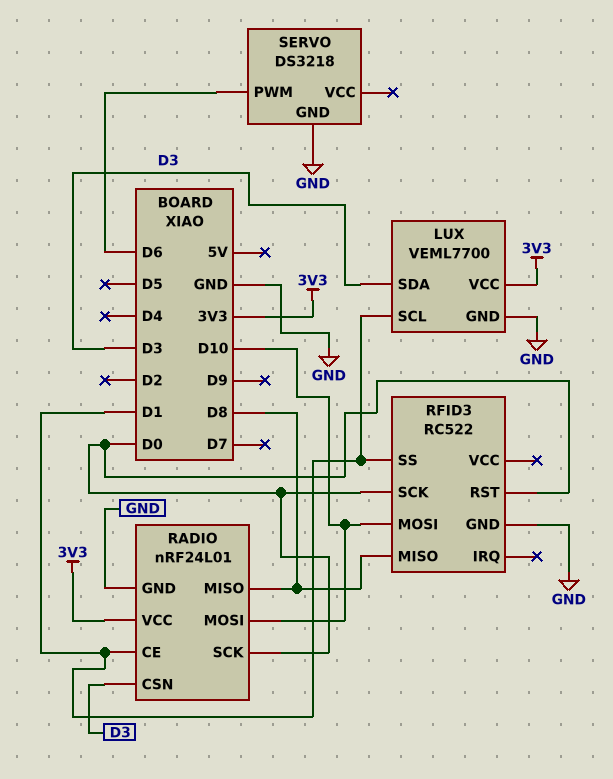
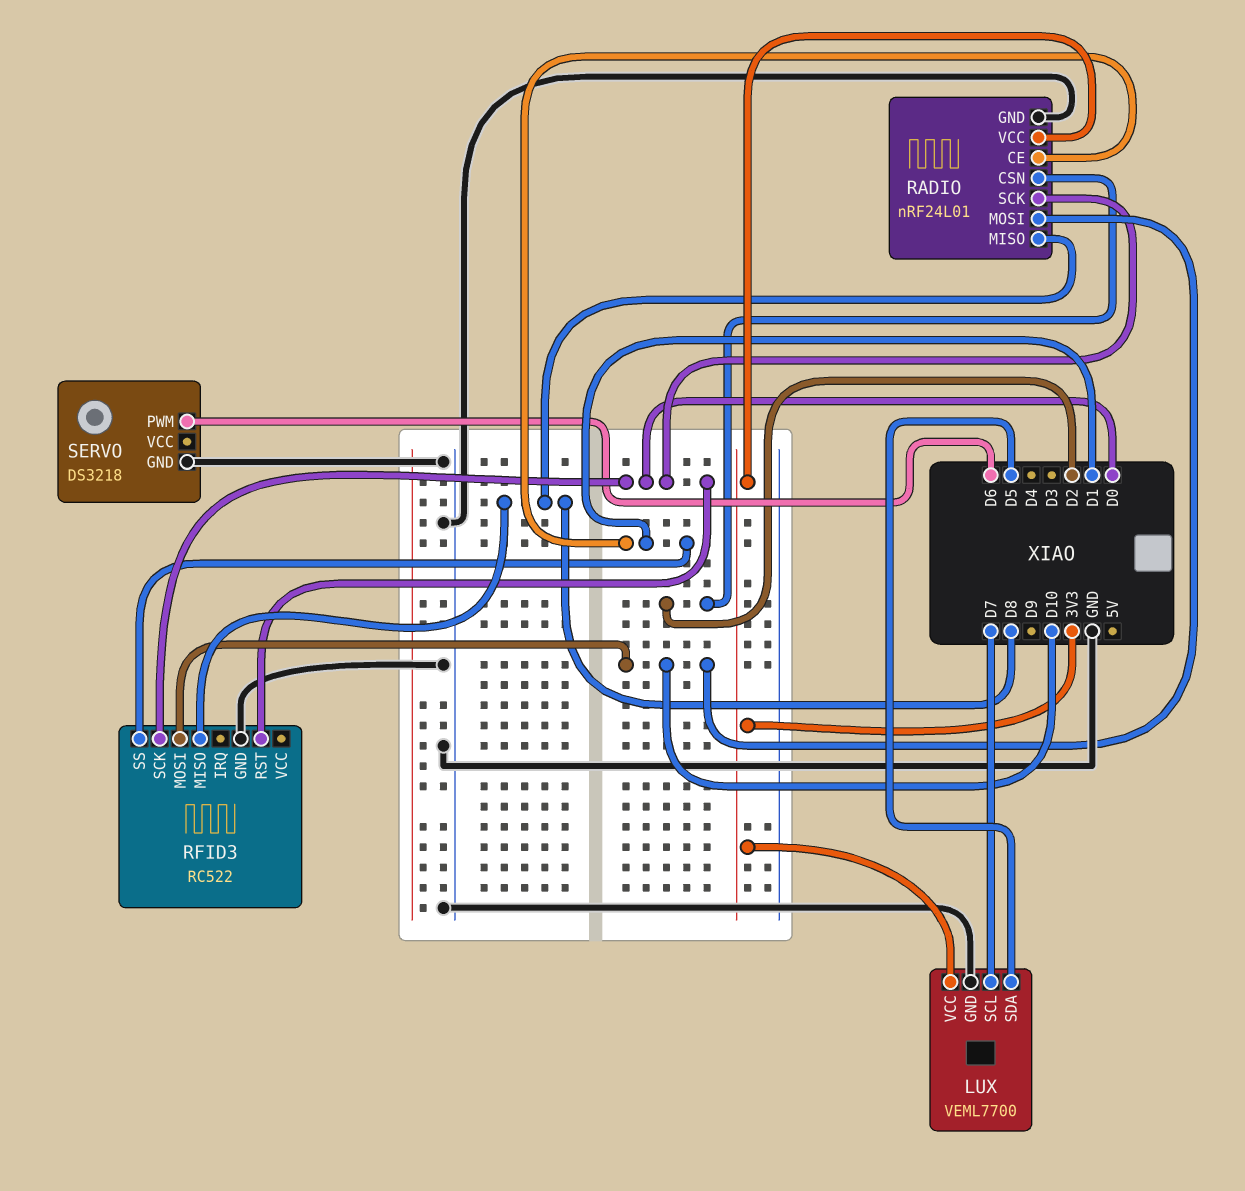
LUX pin SCL: D1 -> D7
LUX pin SDA: D3 -> D5
RADIO pin CSN: D3 -> D2

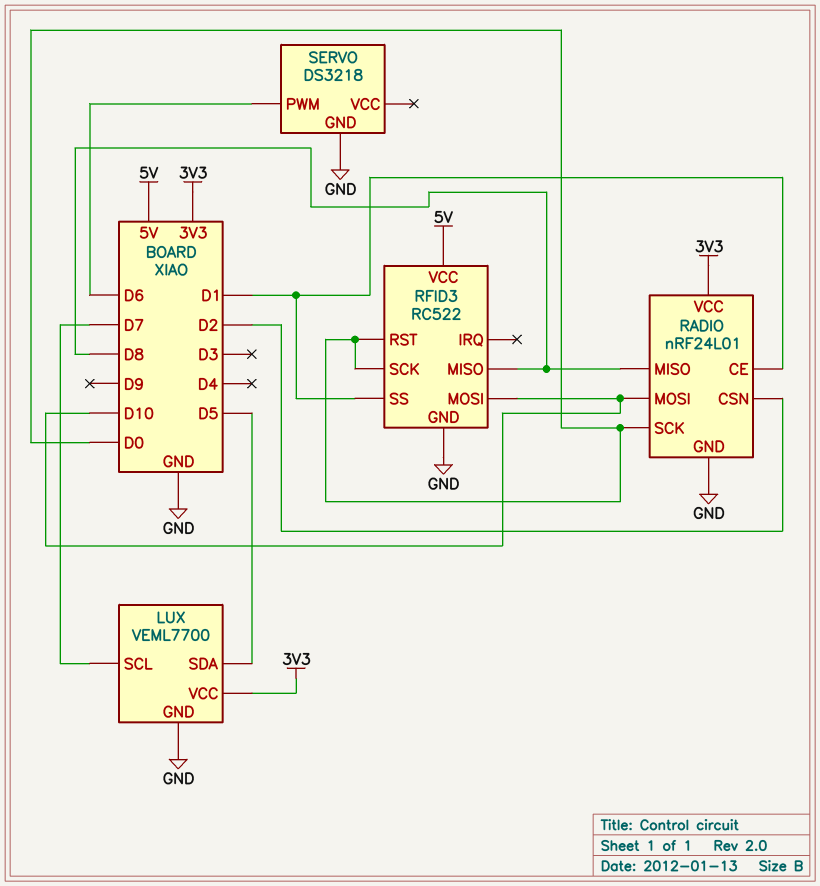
RFID3 pin VCC: none -> 5V

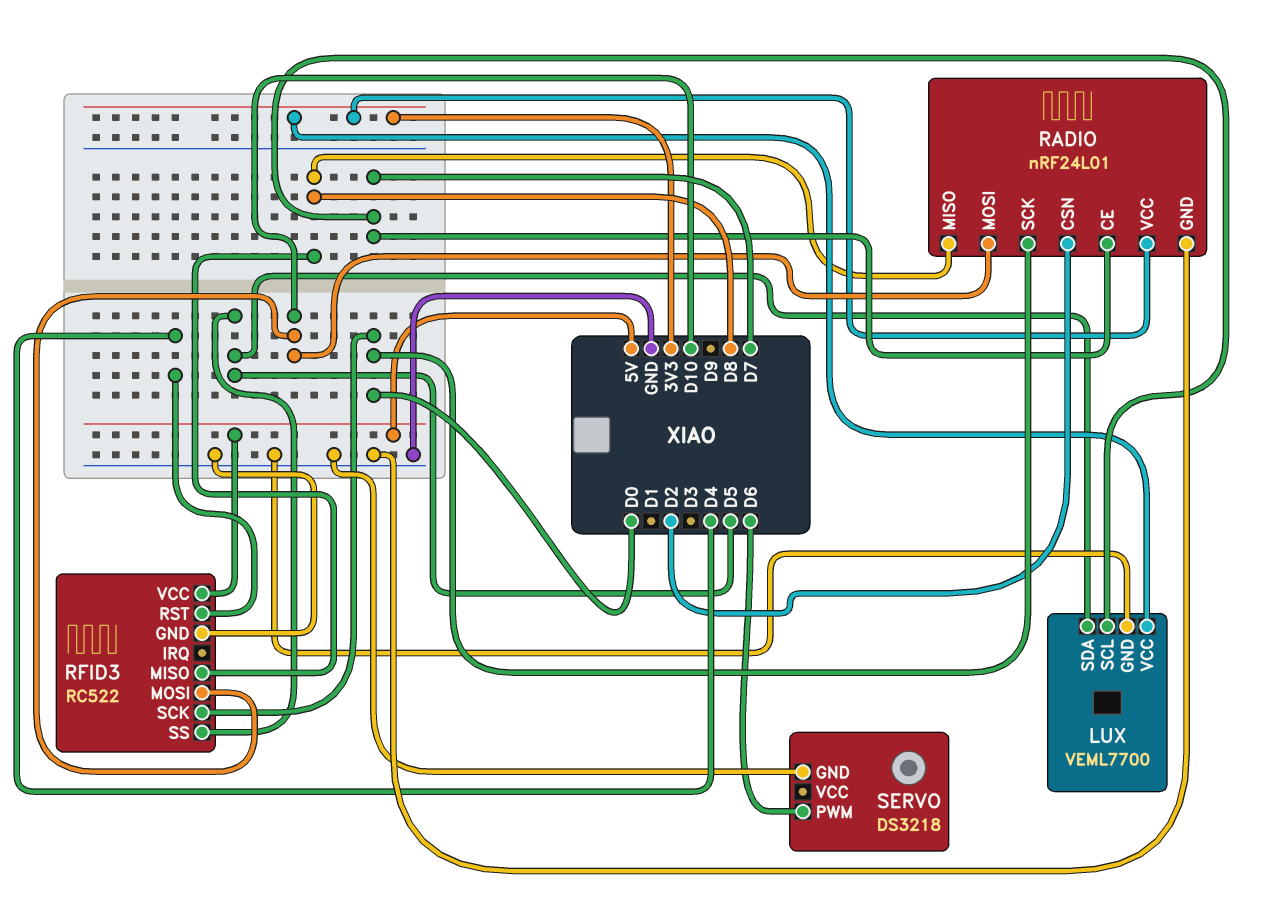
RADIO pin CE: D1 -> D7
RFID3 pin RST: D0 -> D4
RFID3 pin SS: D1 -> D5

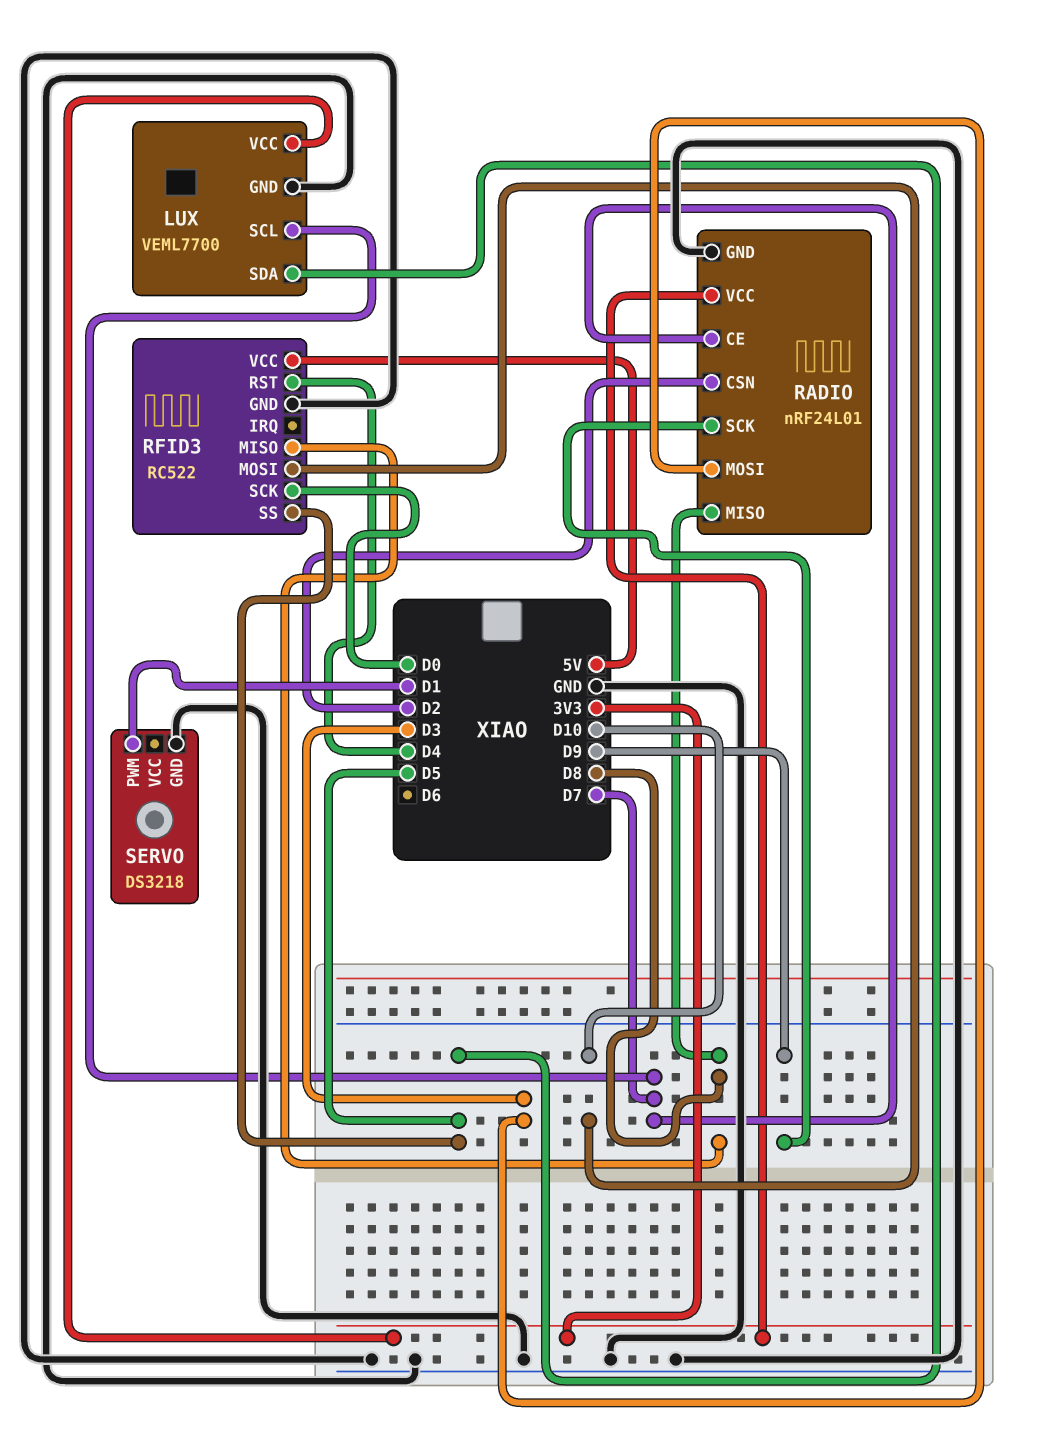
RADIO pin MOSI: D10 -> D3
RADIO pin SCK: D0 -> D9
SERVO pin PWM: D6 -> D1

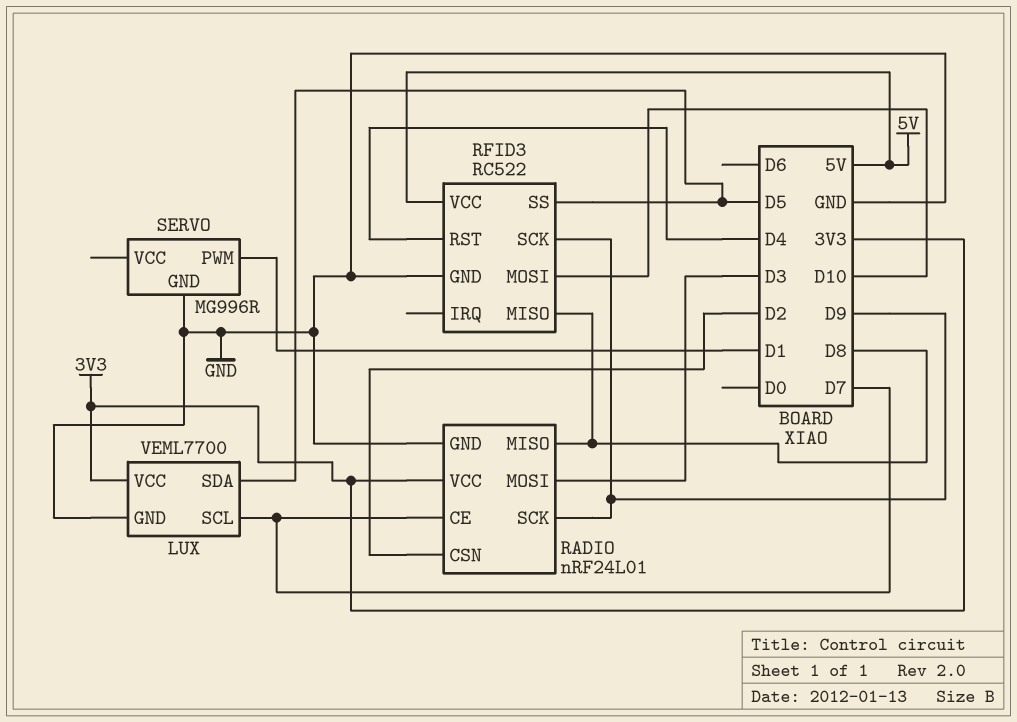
RFID3 pin SCK: D0 -> D9
SERVO: DS3218 -> MG996R

